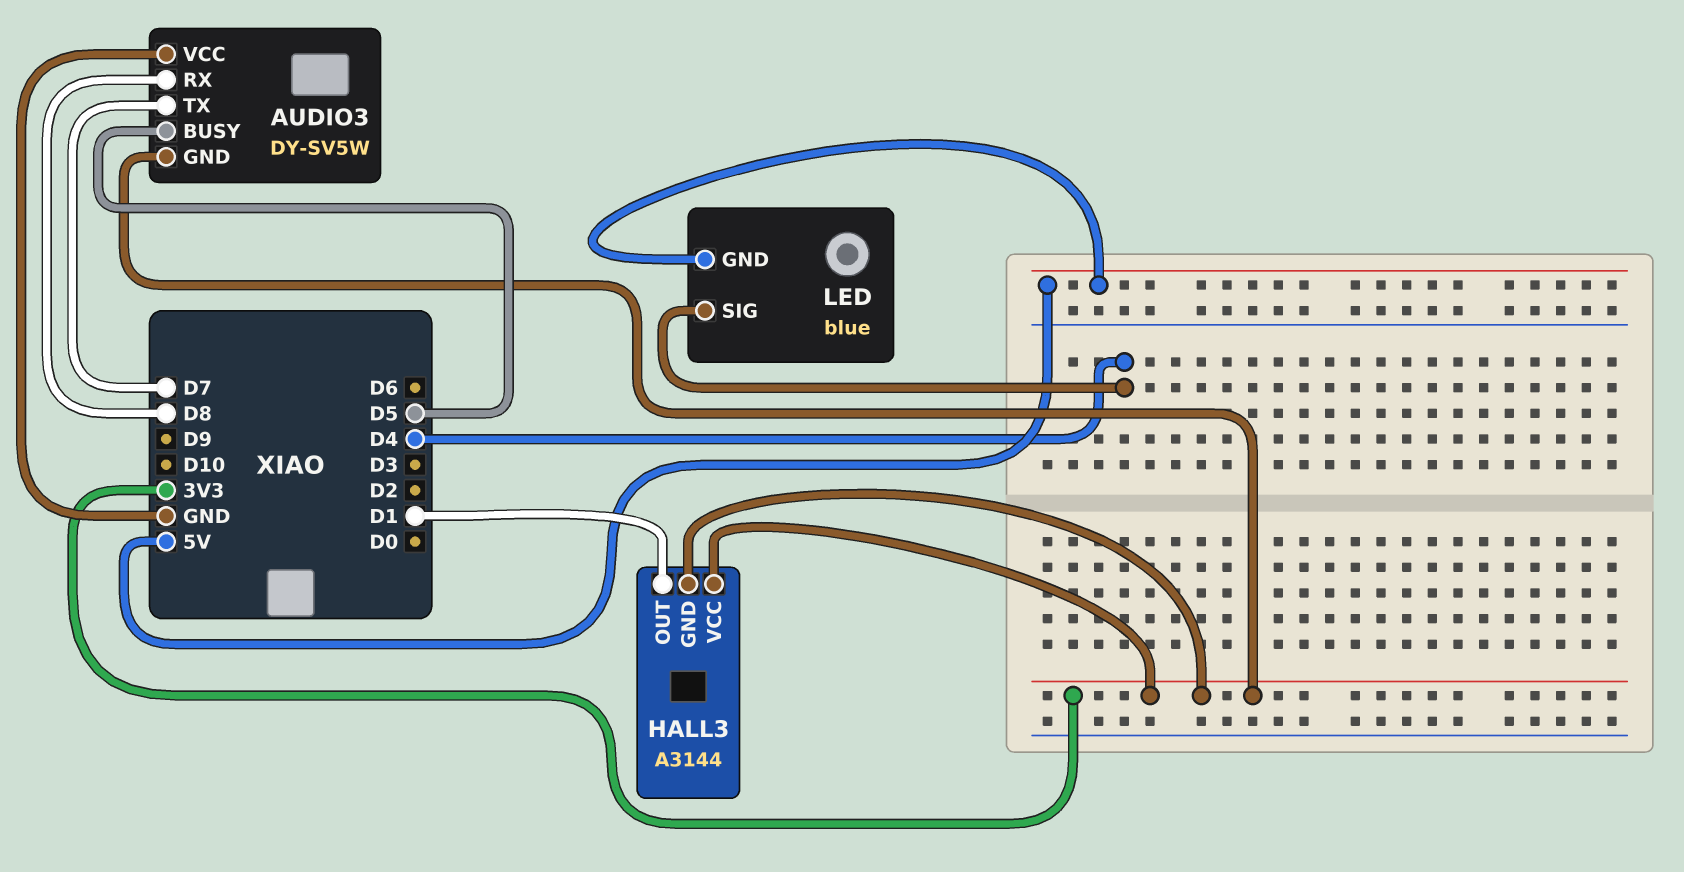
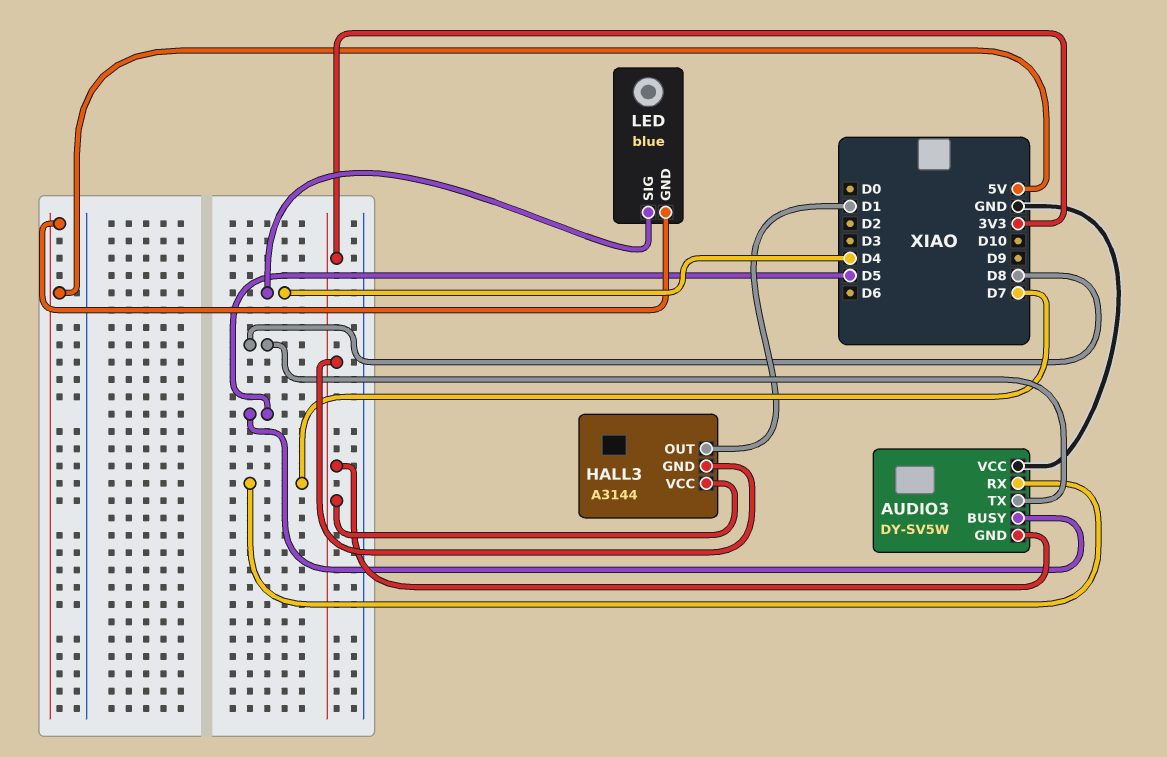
AUDIO3 pin RX: D8 -> D7
AUDIO3 pin TX: D7 -> D8

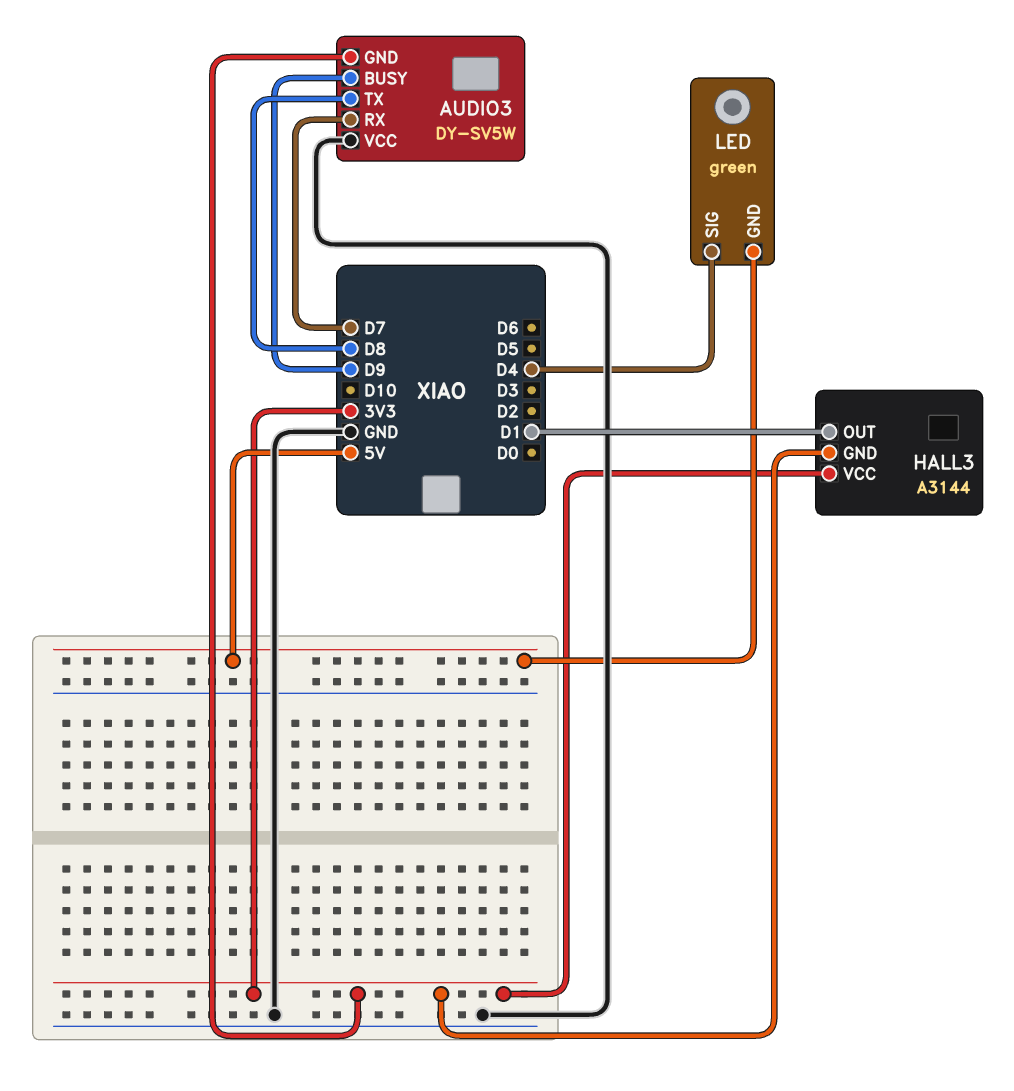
AUDIO3 pin BUSY: D5 -> D9
LED: blue -> green

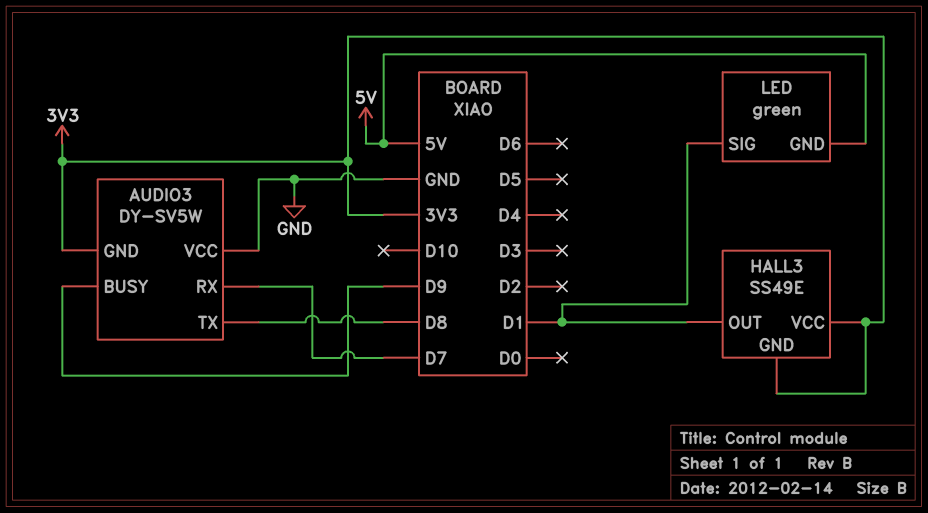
HALL3: A3144 -> SS49E
LED pin SIG: D4 -> D1

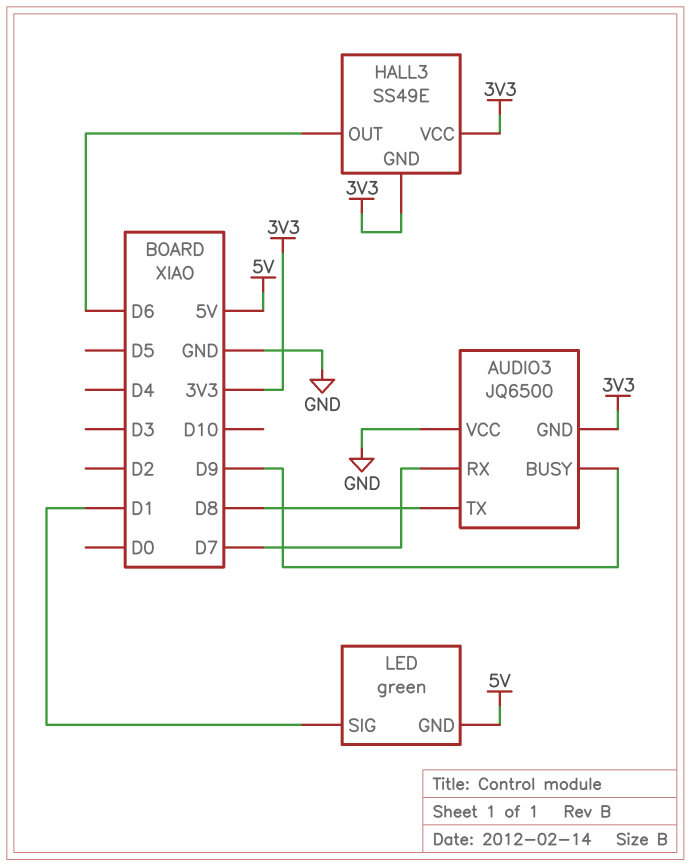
AUDIO3: DY-SV5W -> JQ6500
HALL3 pin OUT: D1 -> D6

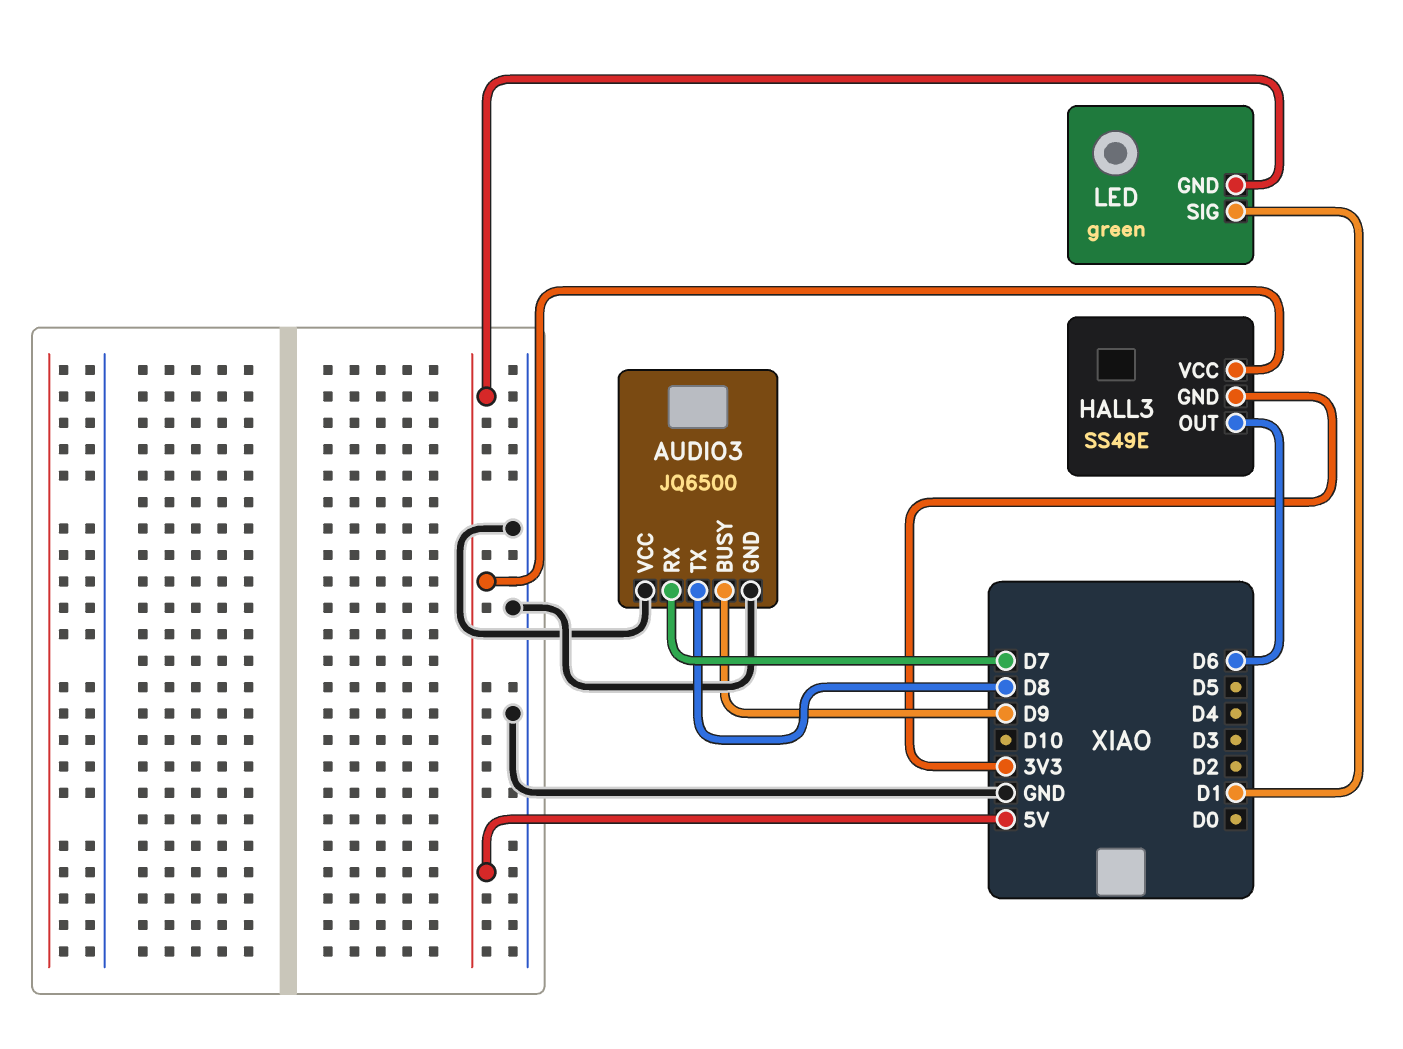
AUDIO3 pin GND: 3V3 -> GND
HALL3 pin VCC: 3V3 -> 5V

